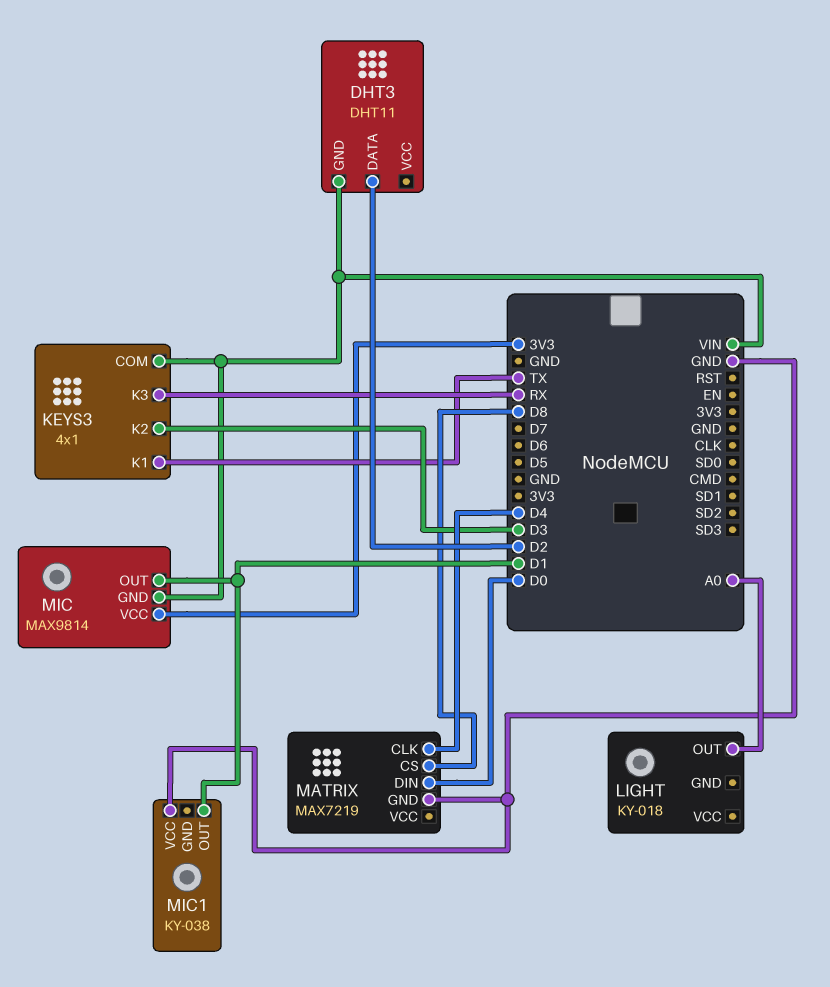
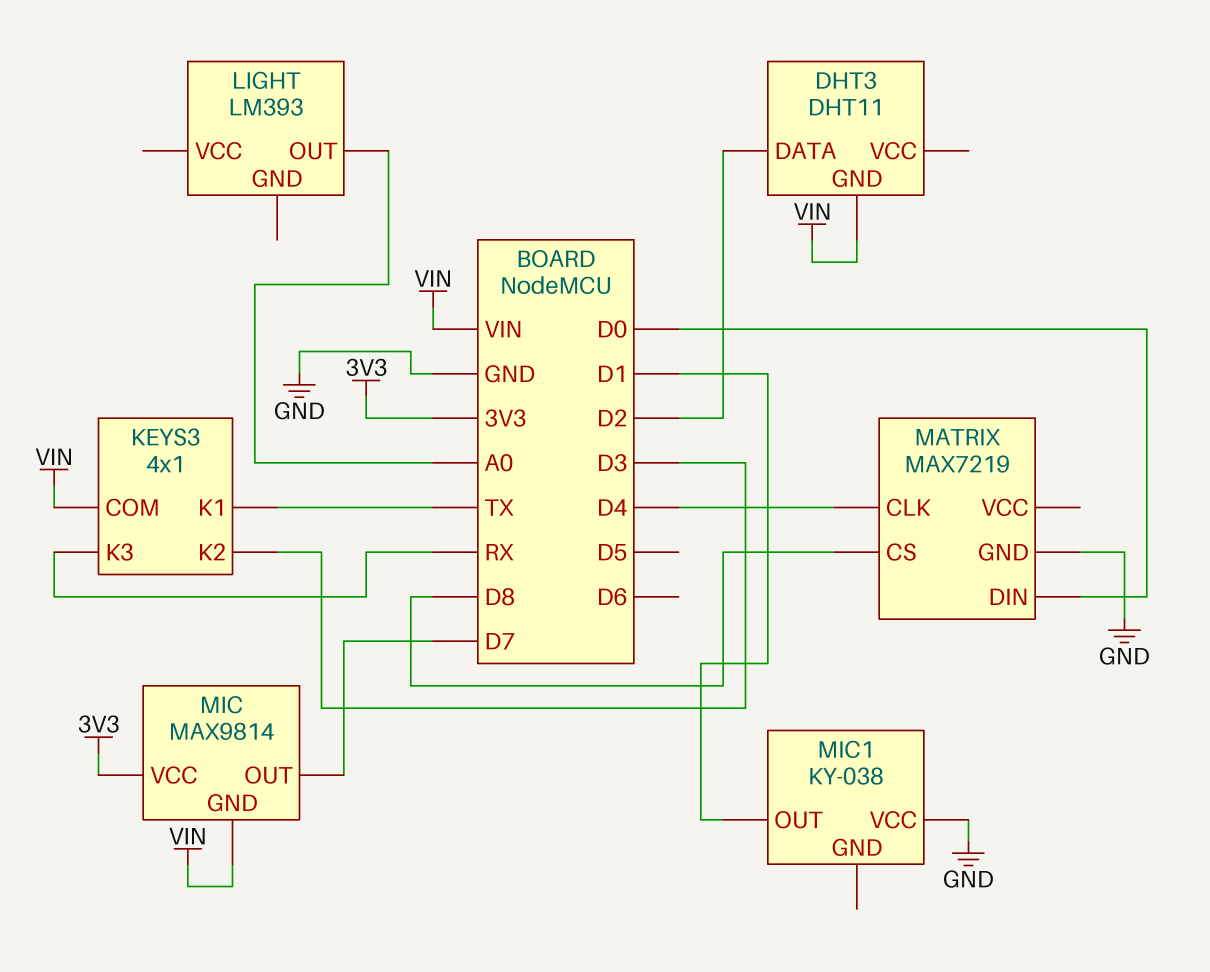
LIGHT: KY-018 -> LM393
MIC pin OUT: D1 -> D7

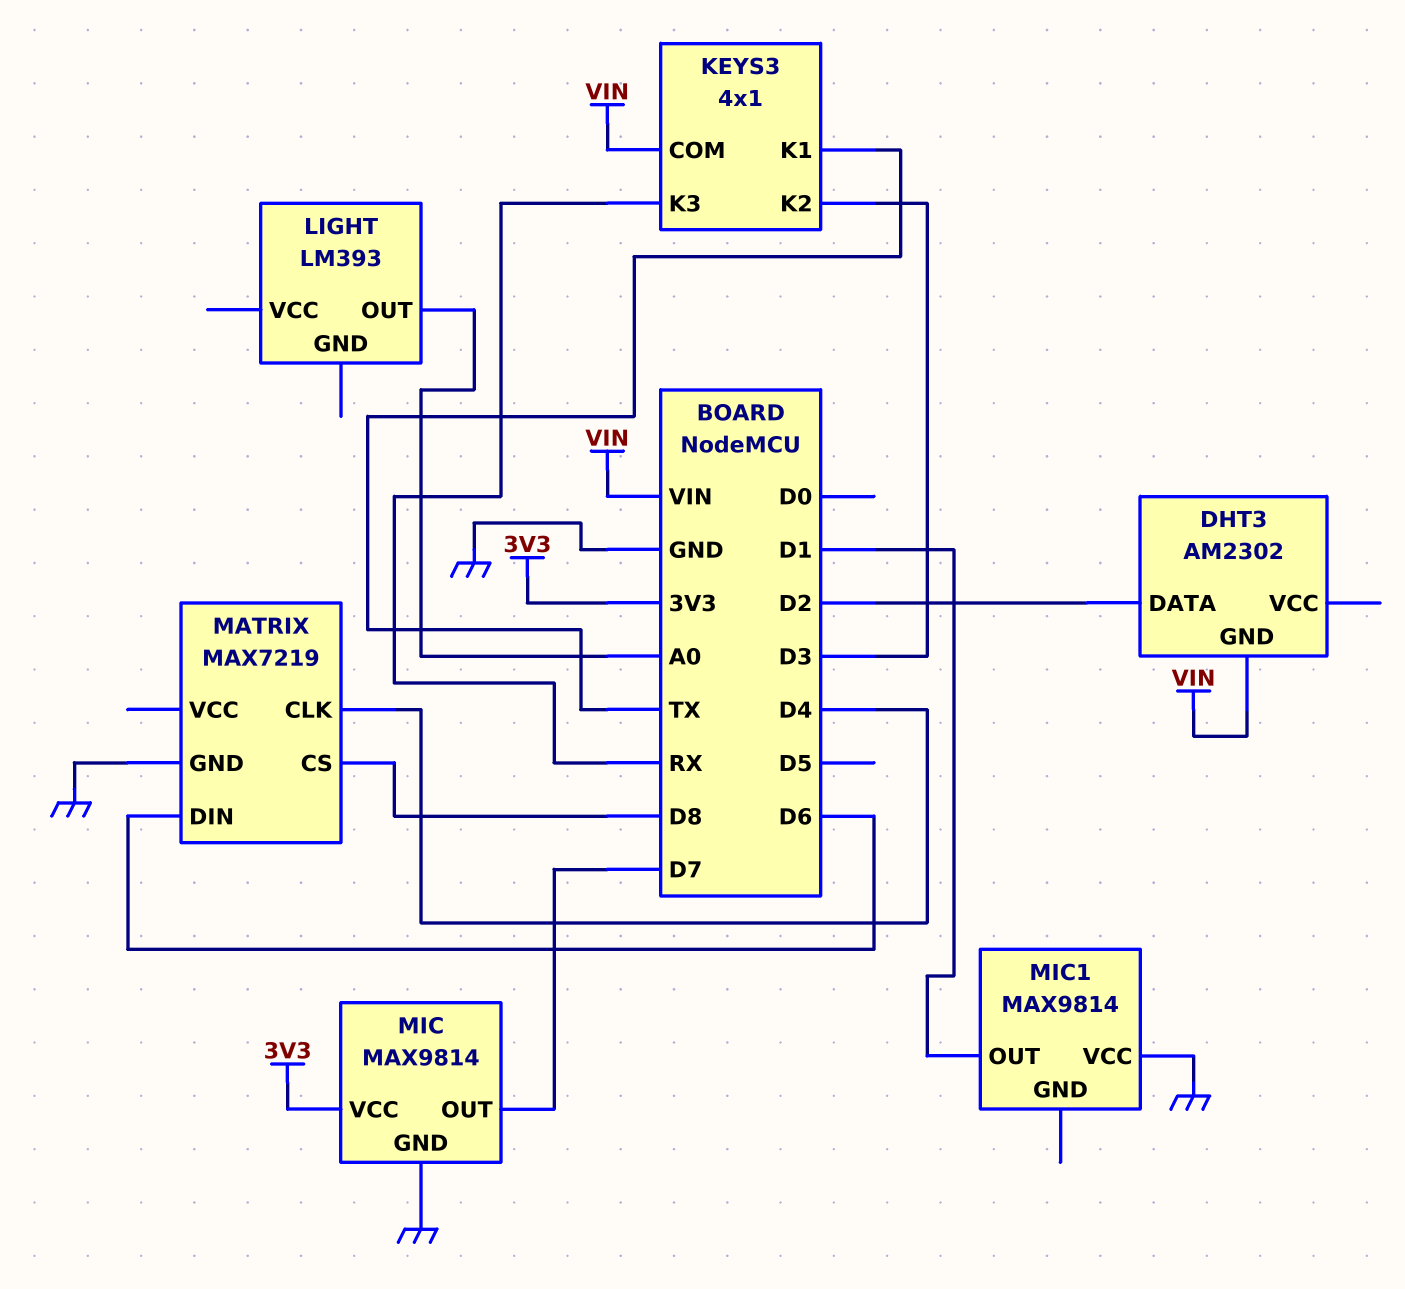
DHT3: DHT11 -> AM2302
MATRIX pin DIN: D0 -> D6
MIC pin GND: VIN -> GND
MIC1: KY-038 -> MAX9814

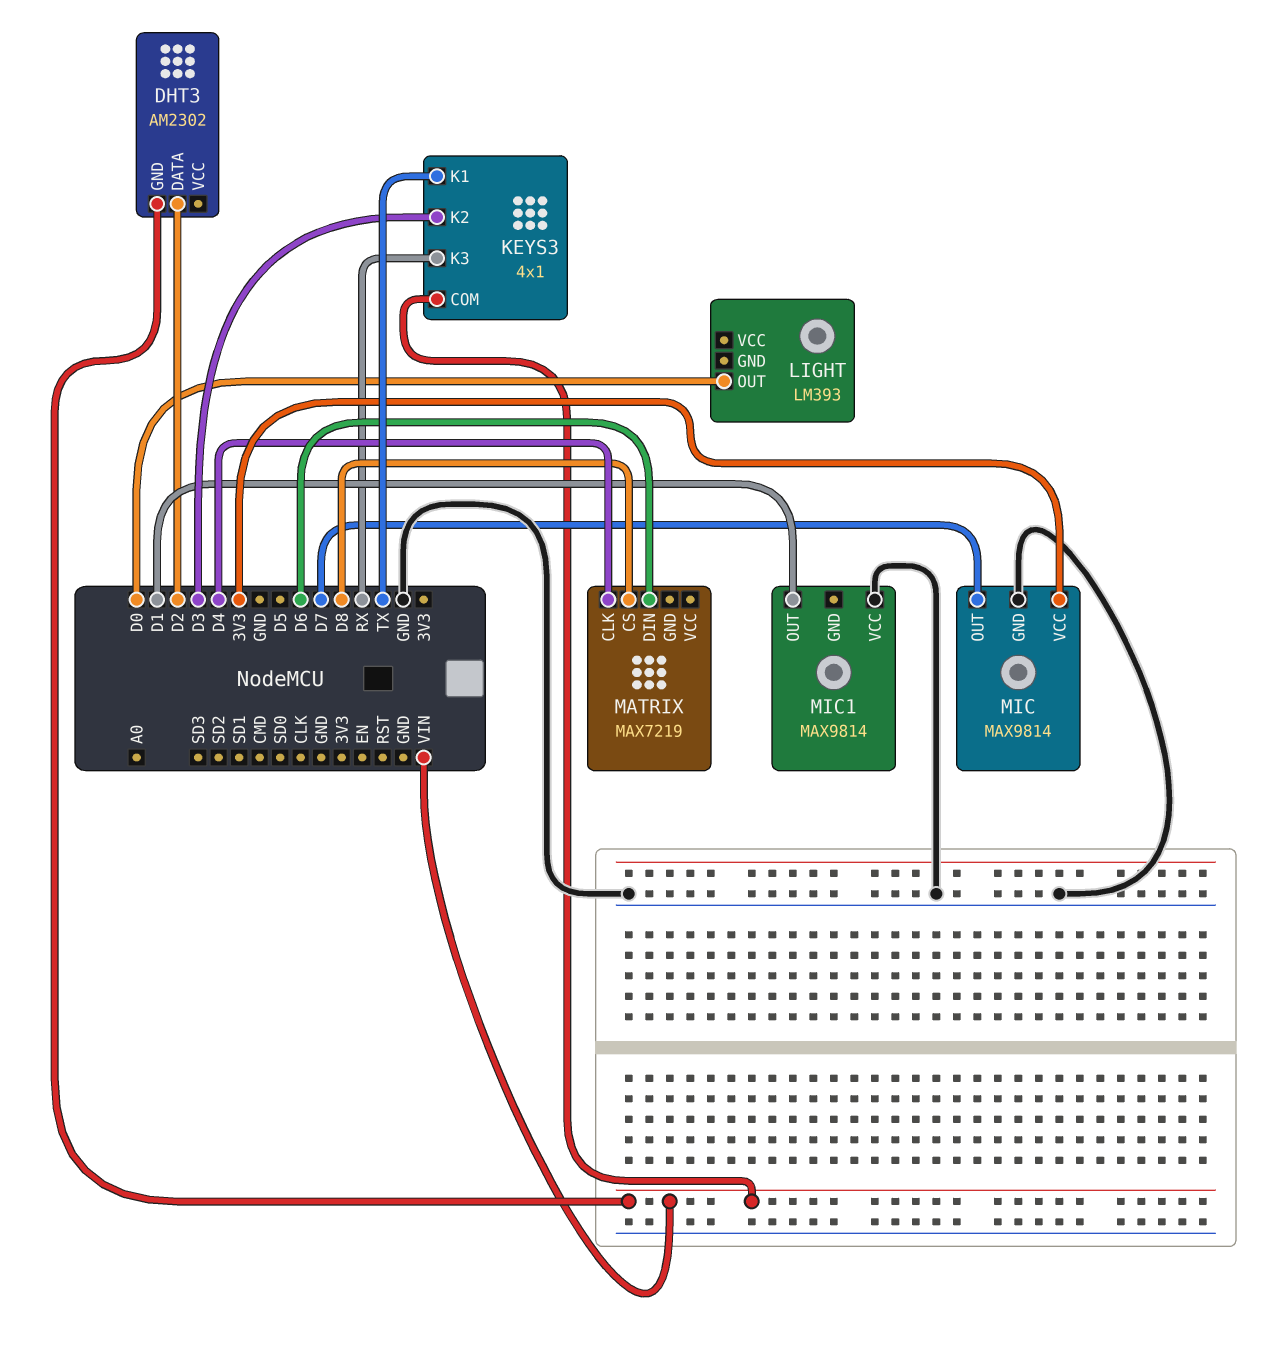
LIGHT pin OUT: A0 -> D0
MATRIX pin GND: GND -> none

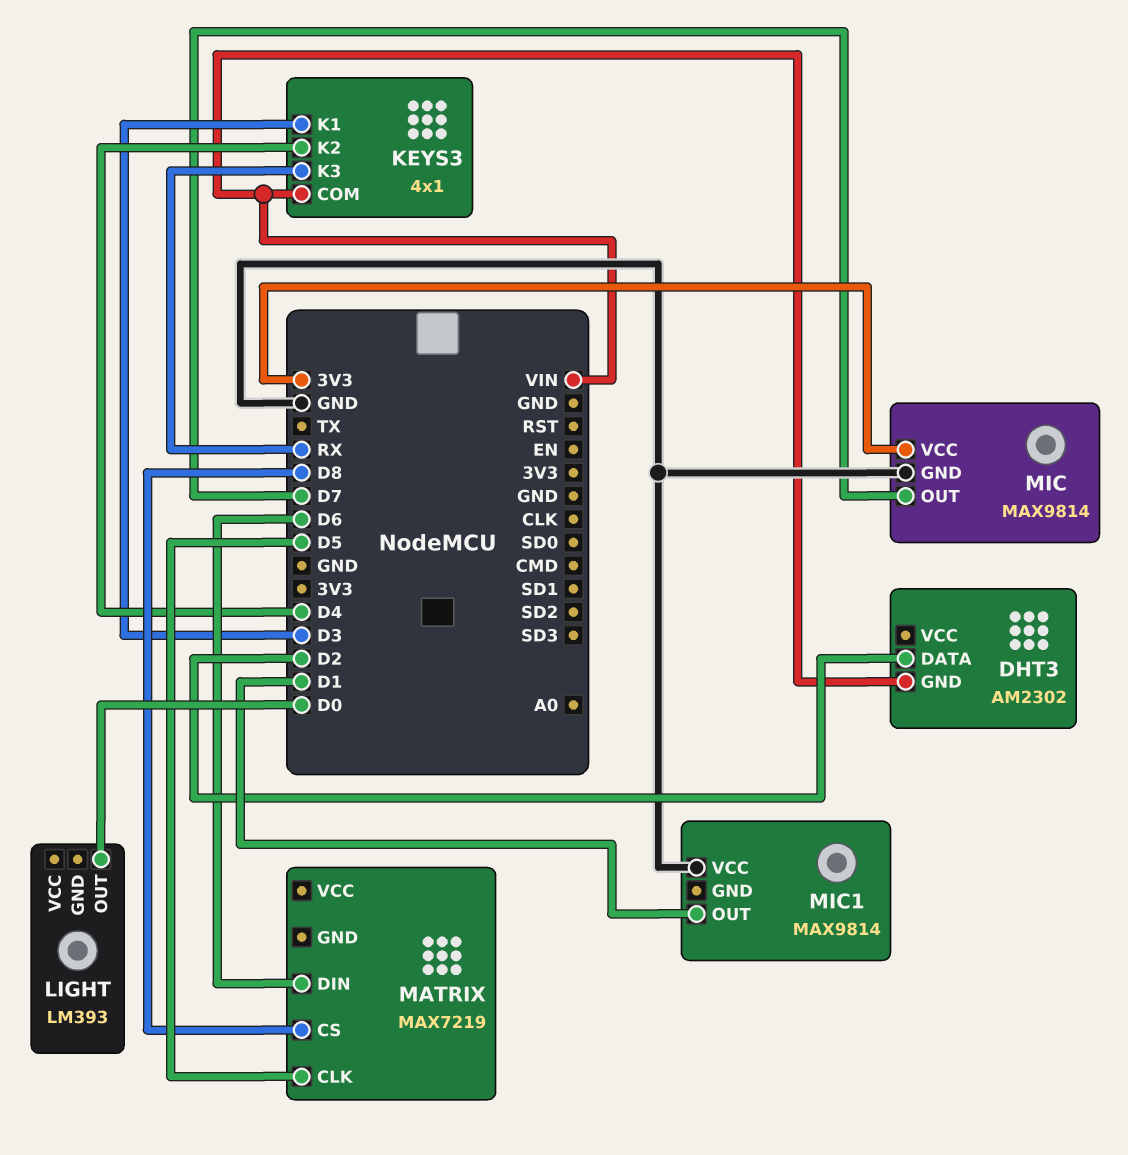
KEYS3 pin K1: TX -> D3
KEYS3 pin K2: D3 -> D4
MATRIX pin CLK: D4 -> D5

